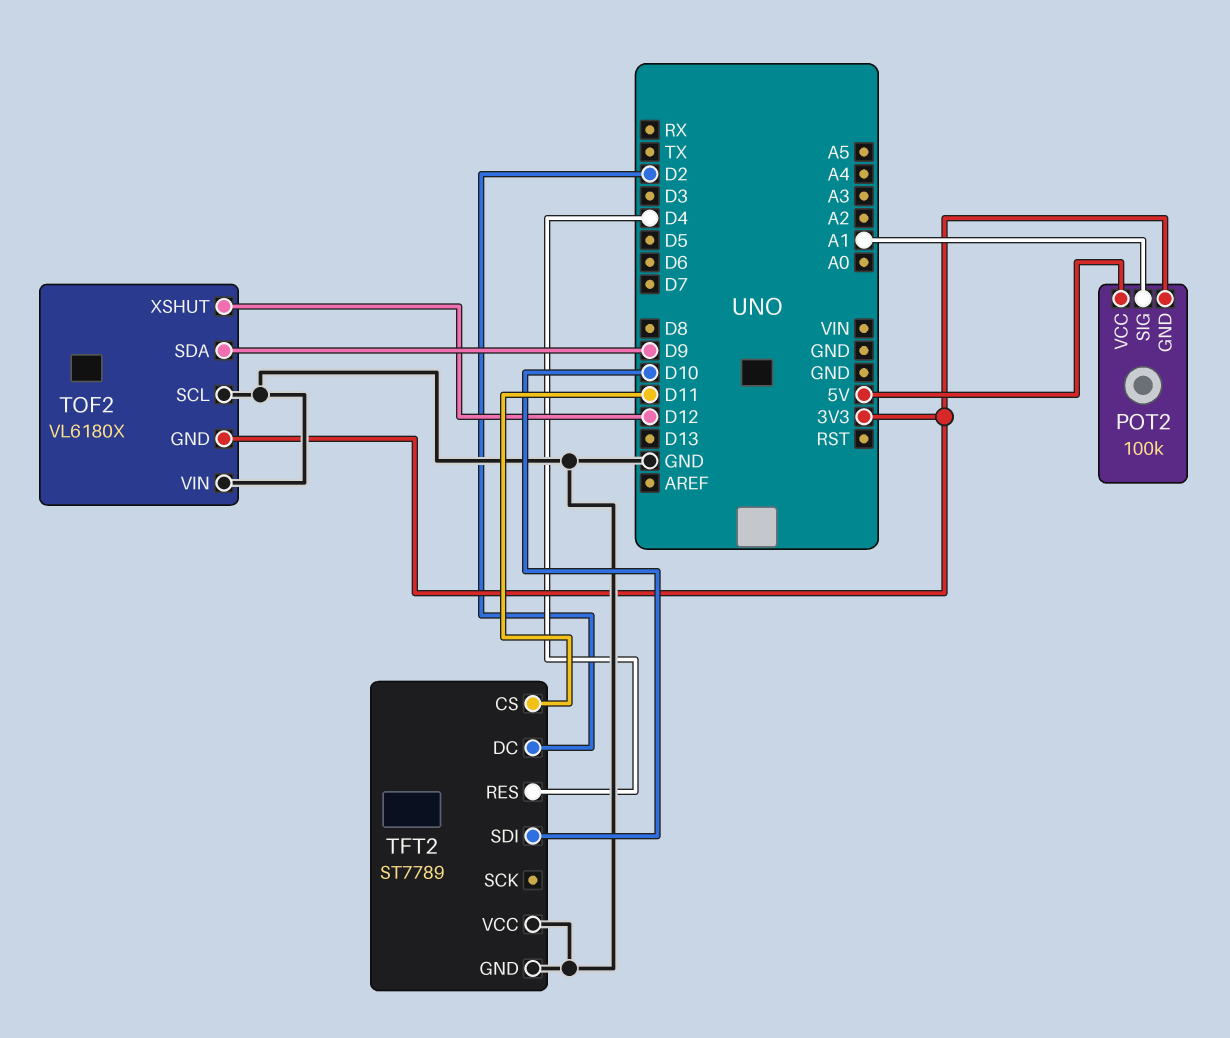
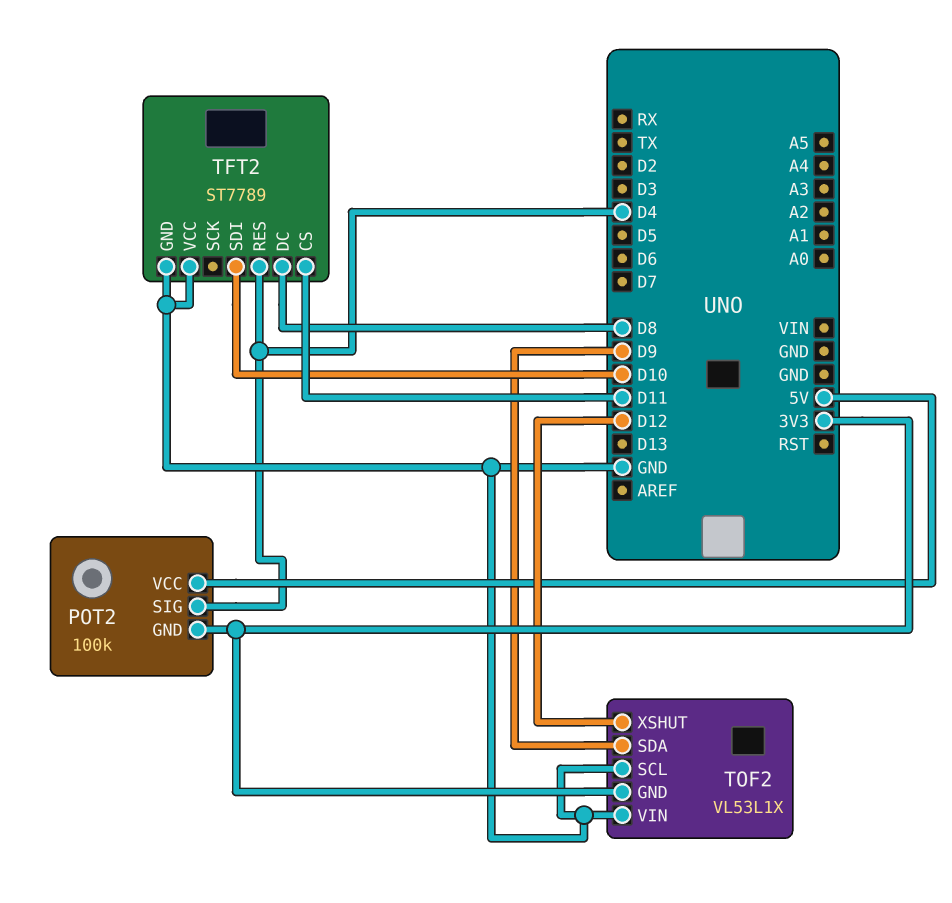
POT2 pin SIG: A1 -> D4
TFT2 pin DC: D2 -> D8
TOF2: VL6180X -> VL53L1X

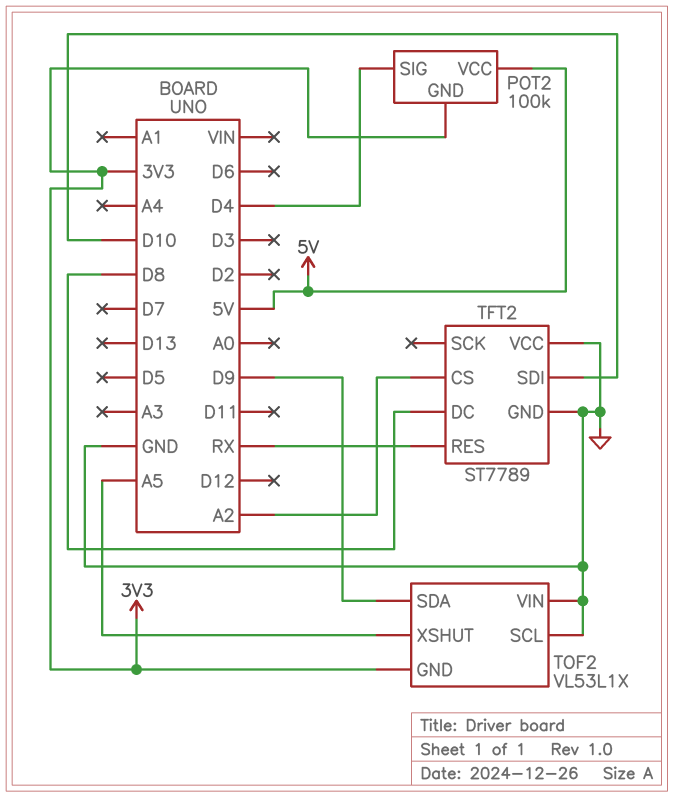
TFT2 pin CS: D11 -> A2
TFT2 pin RES: D4 -> RX
TOF2 pin XSHUT: D12 -> A5

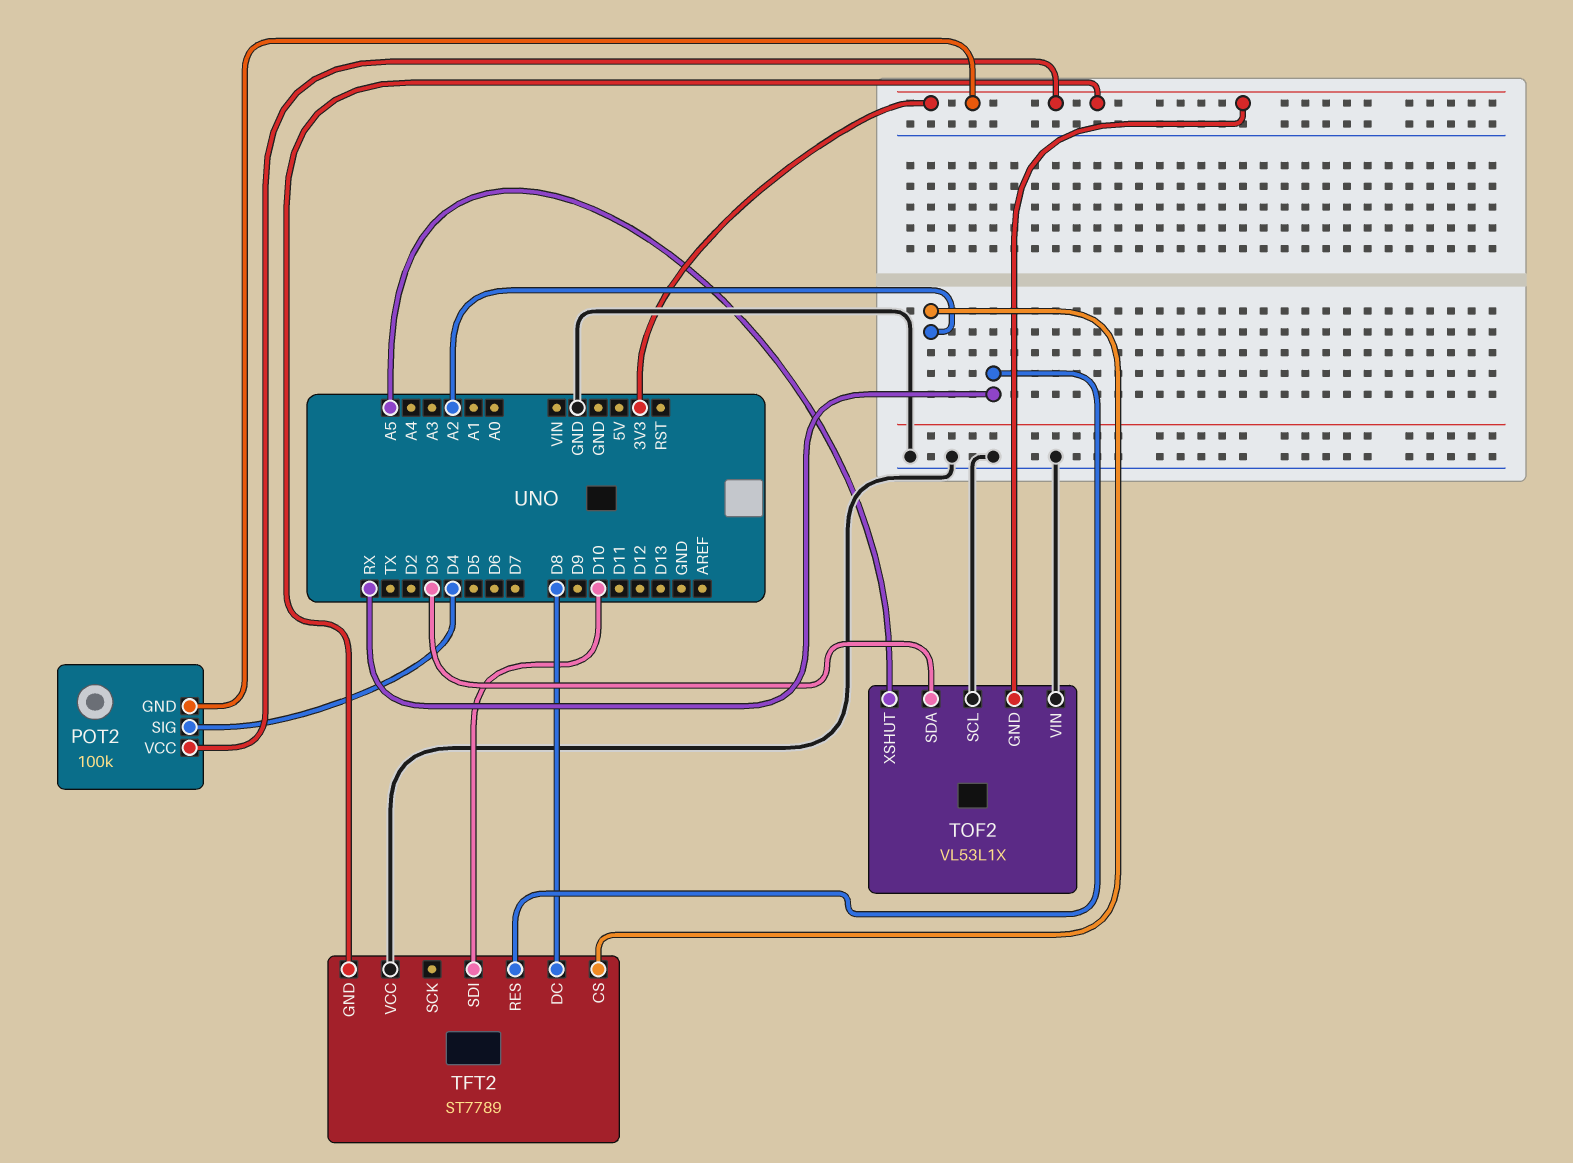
POT2 pin VCC: 5V -> 3V3
TFT2 pin GND: GND -> 3V3
TOF2 pin SDA: D9 -> D3

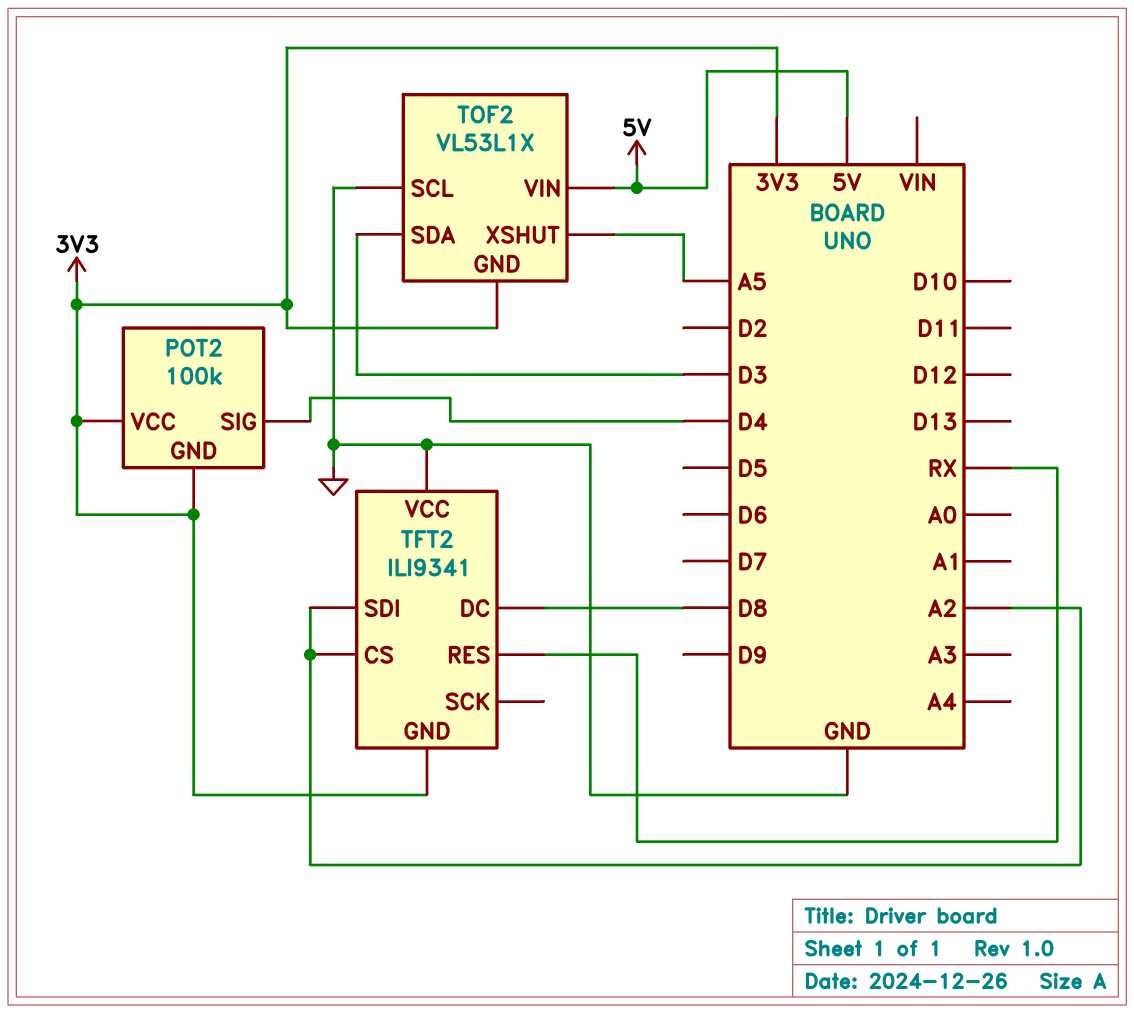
TFT2: ST7789 -> ILI9341
TFT2 pin SDI: D10 -> A2
TOF2 pin VIN: GND -> 5V

